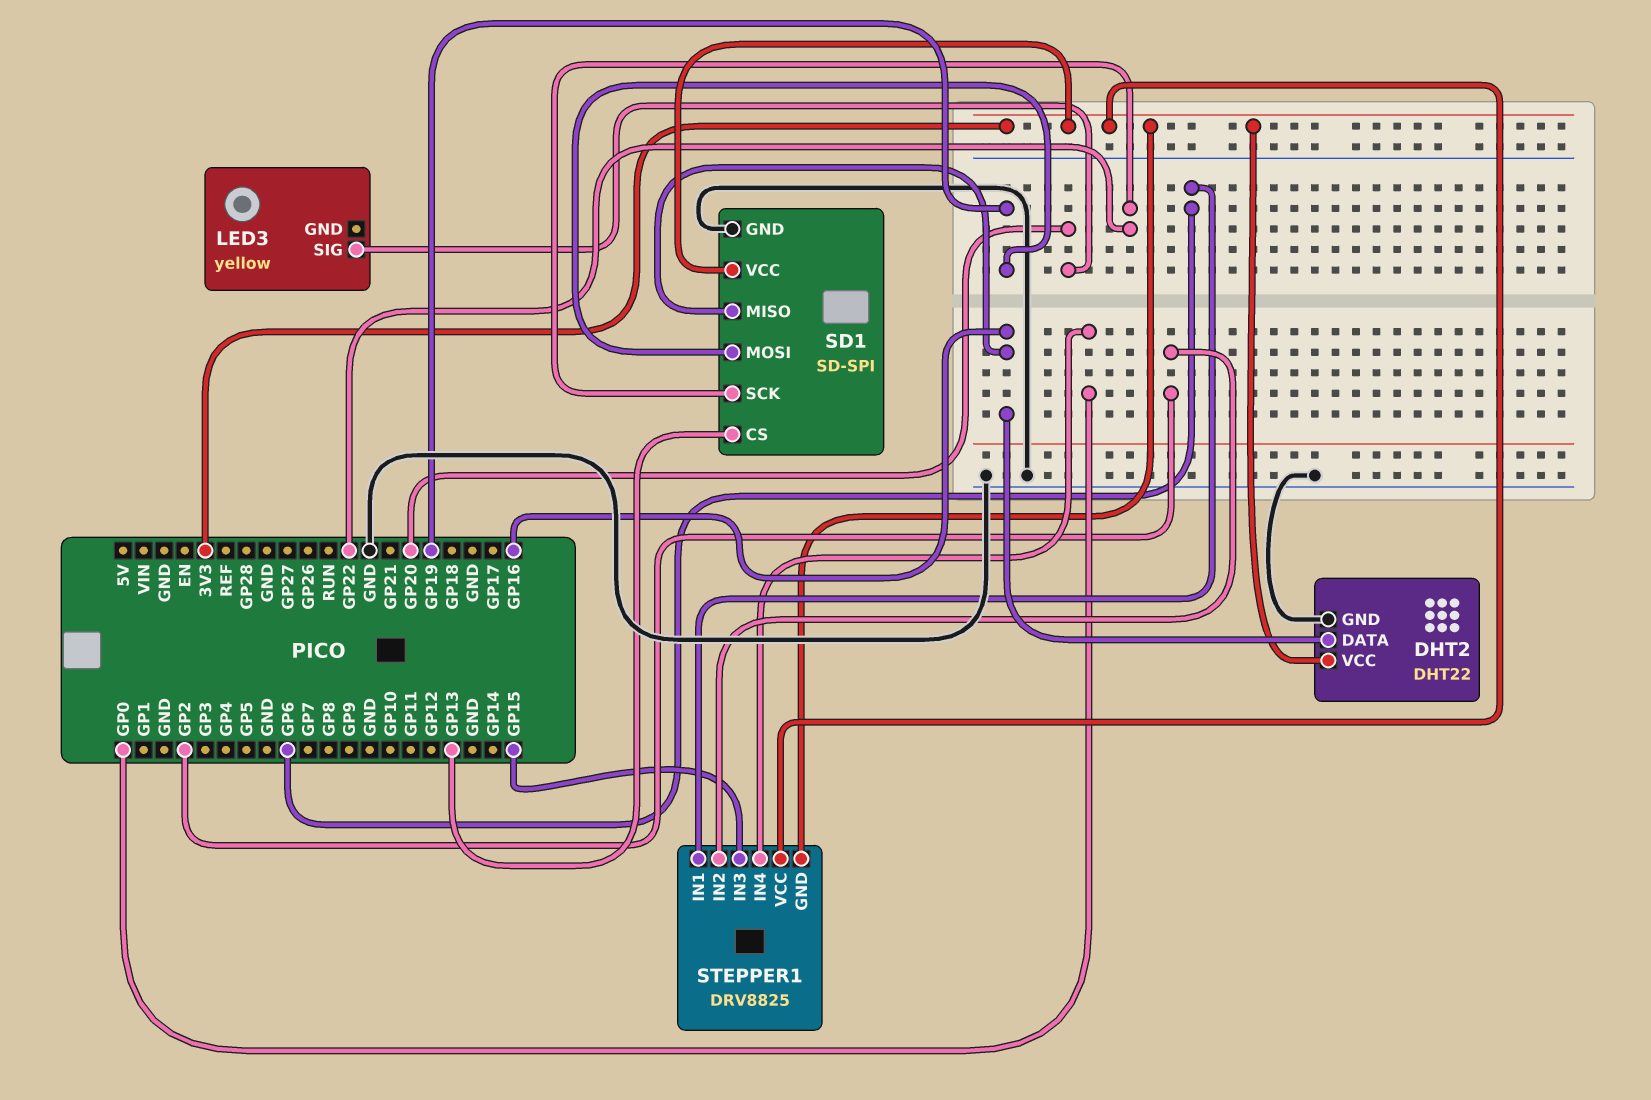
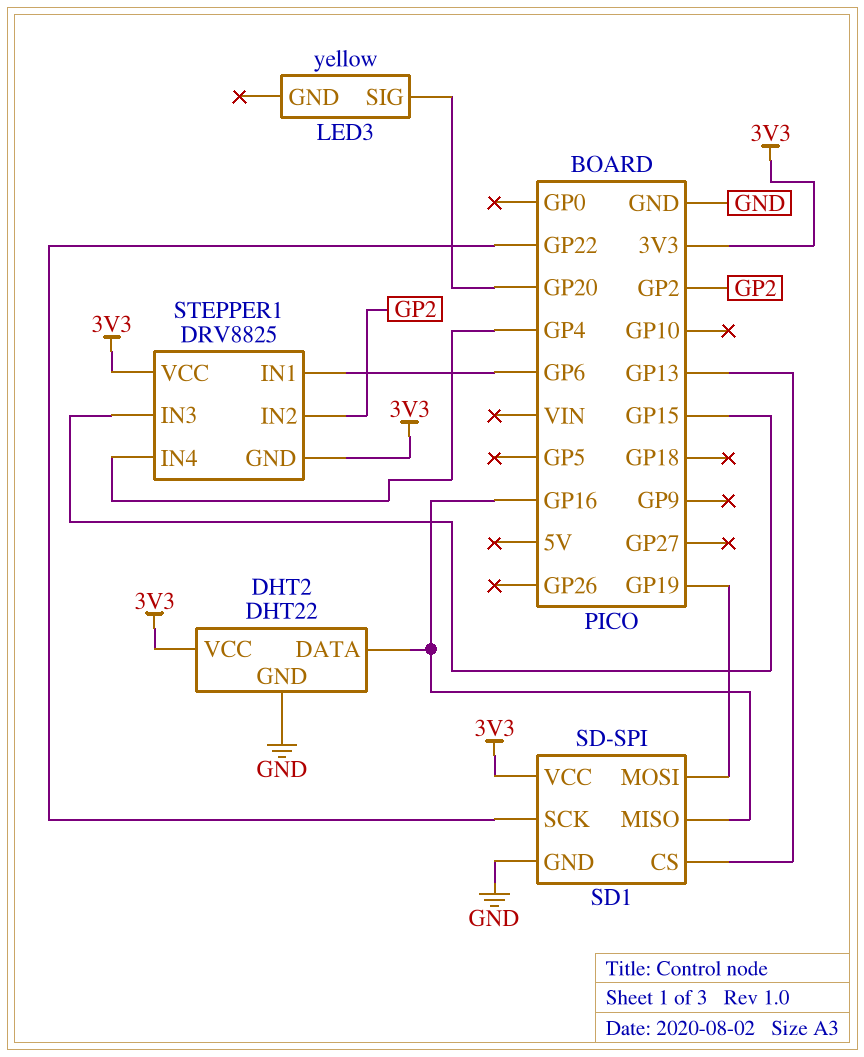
STEPPER1 pin IN4: GP0 -> GP4

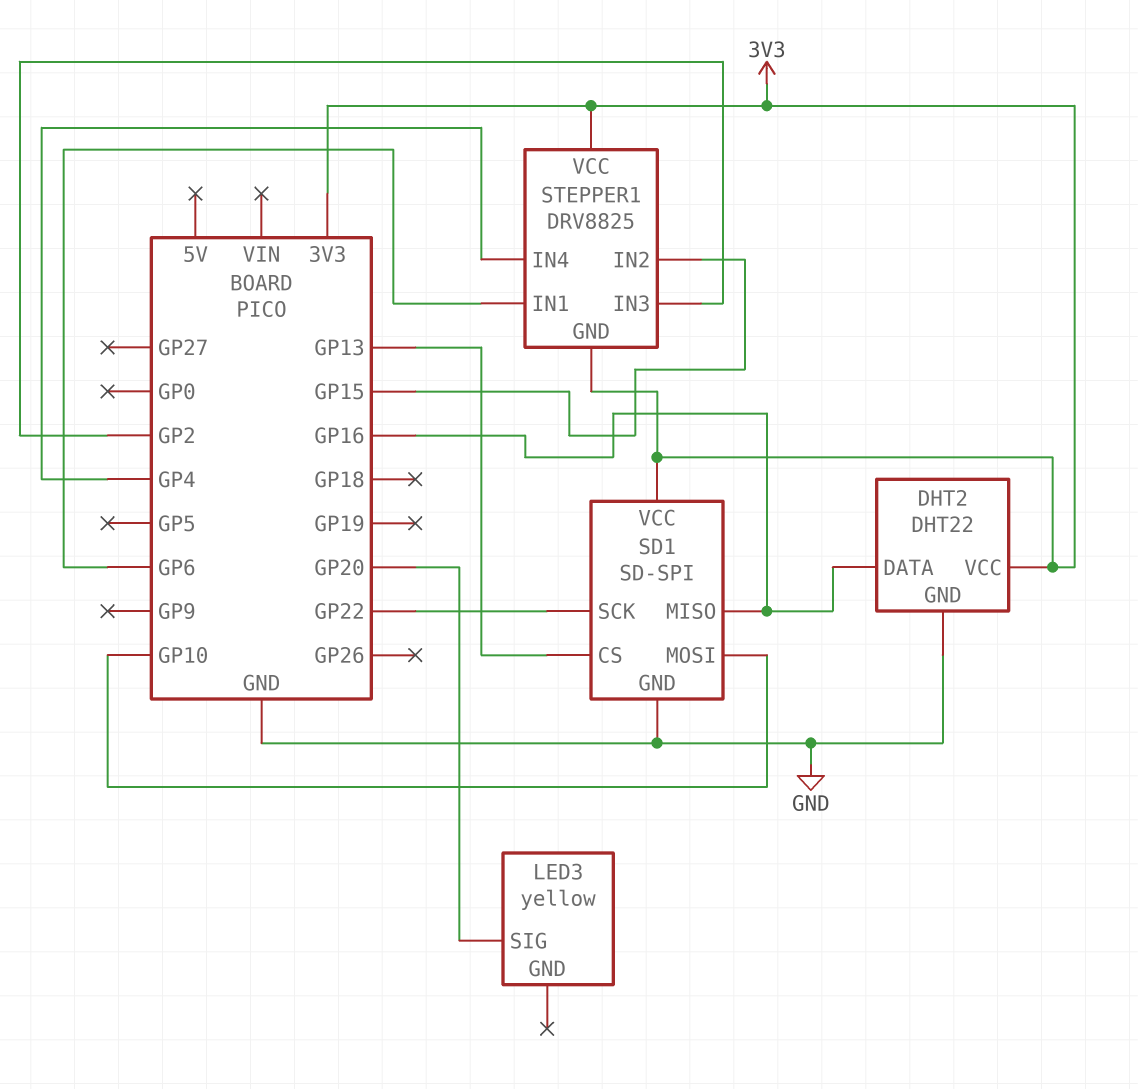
SD1 pin MOSI: GP19 -> GP10
STEPPER1 pin IN2: GP2 -> GP15
STEPPER1 pin IN3: GP15 -> GP2

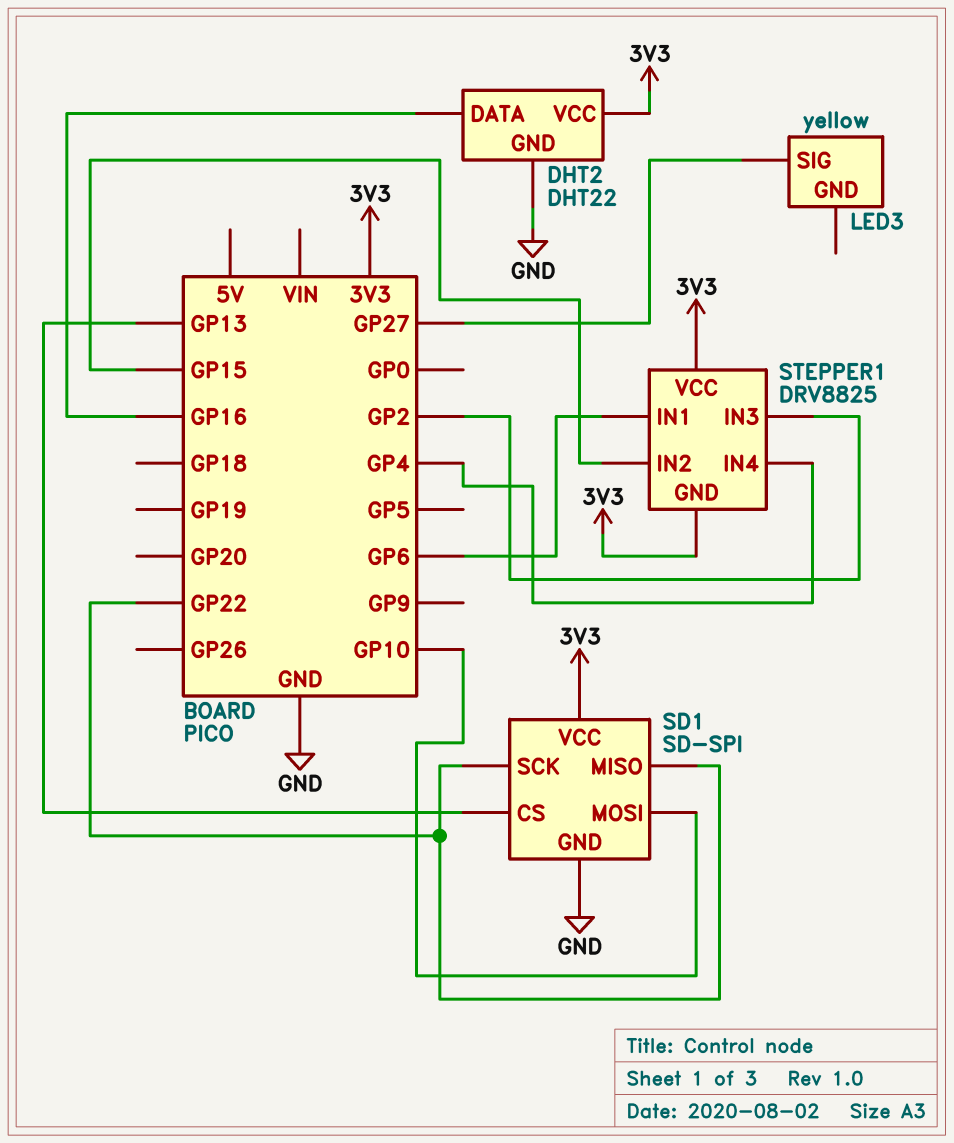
LED3 pin SIG: GP20 -> GP27
SD1 pin MISO: GP16 -> GP22

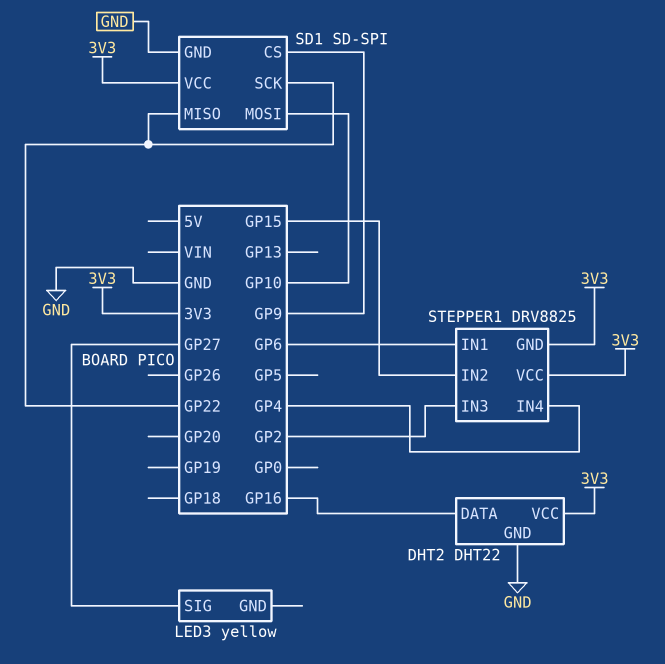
SD1 pin CS: GP13 -> GP9

